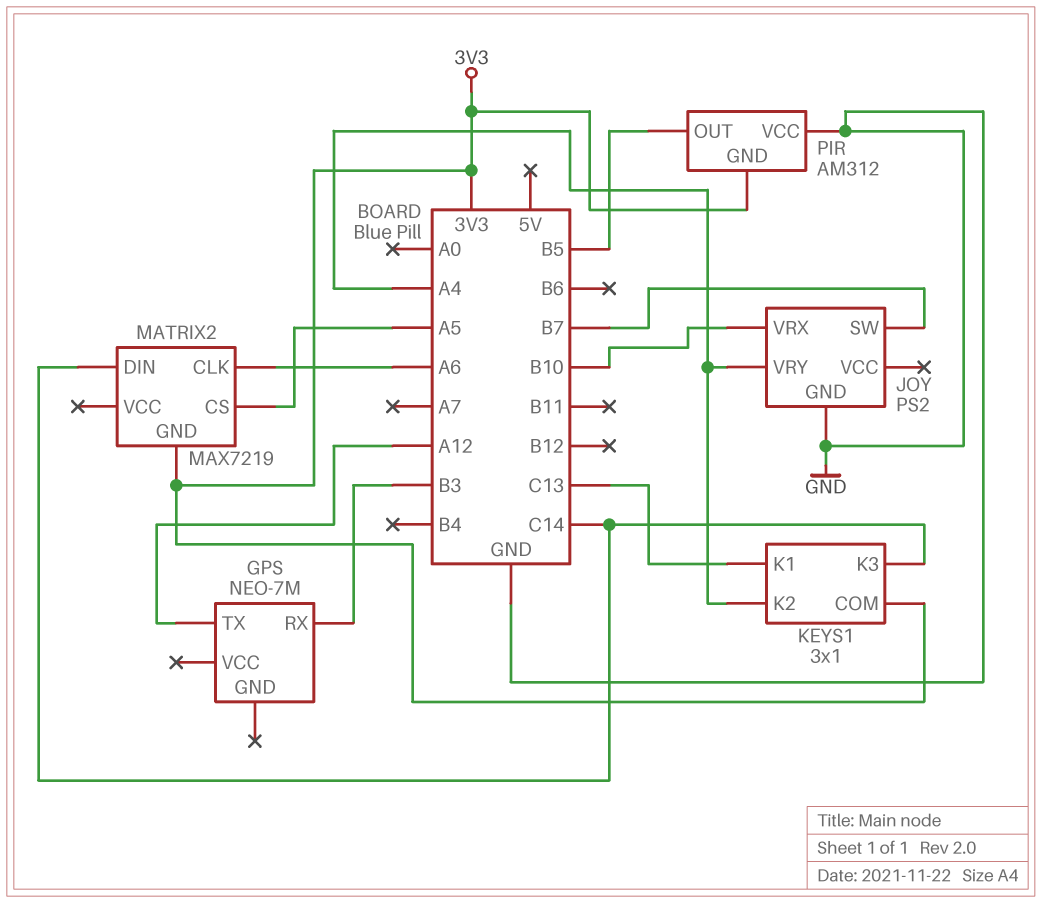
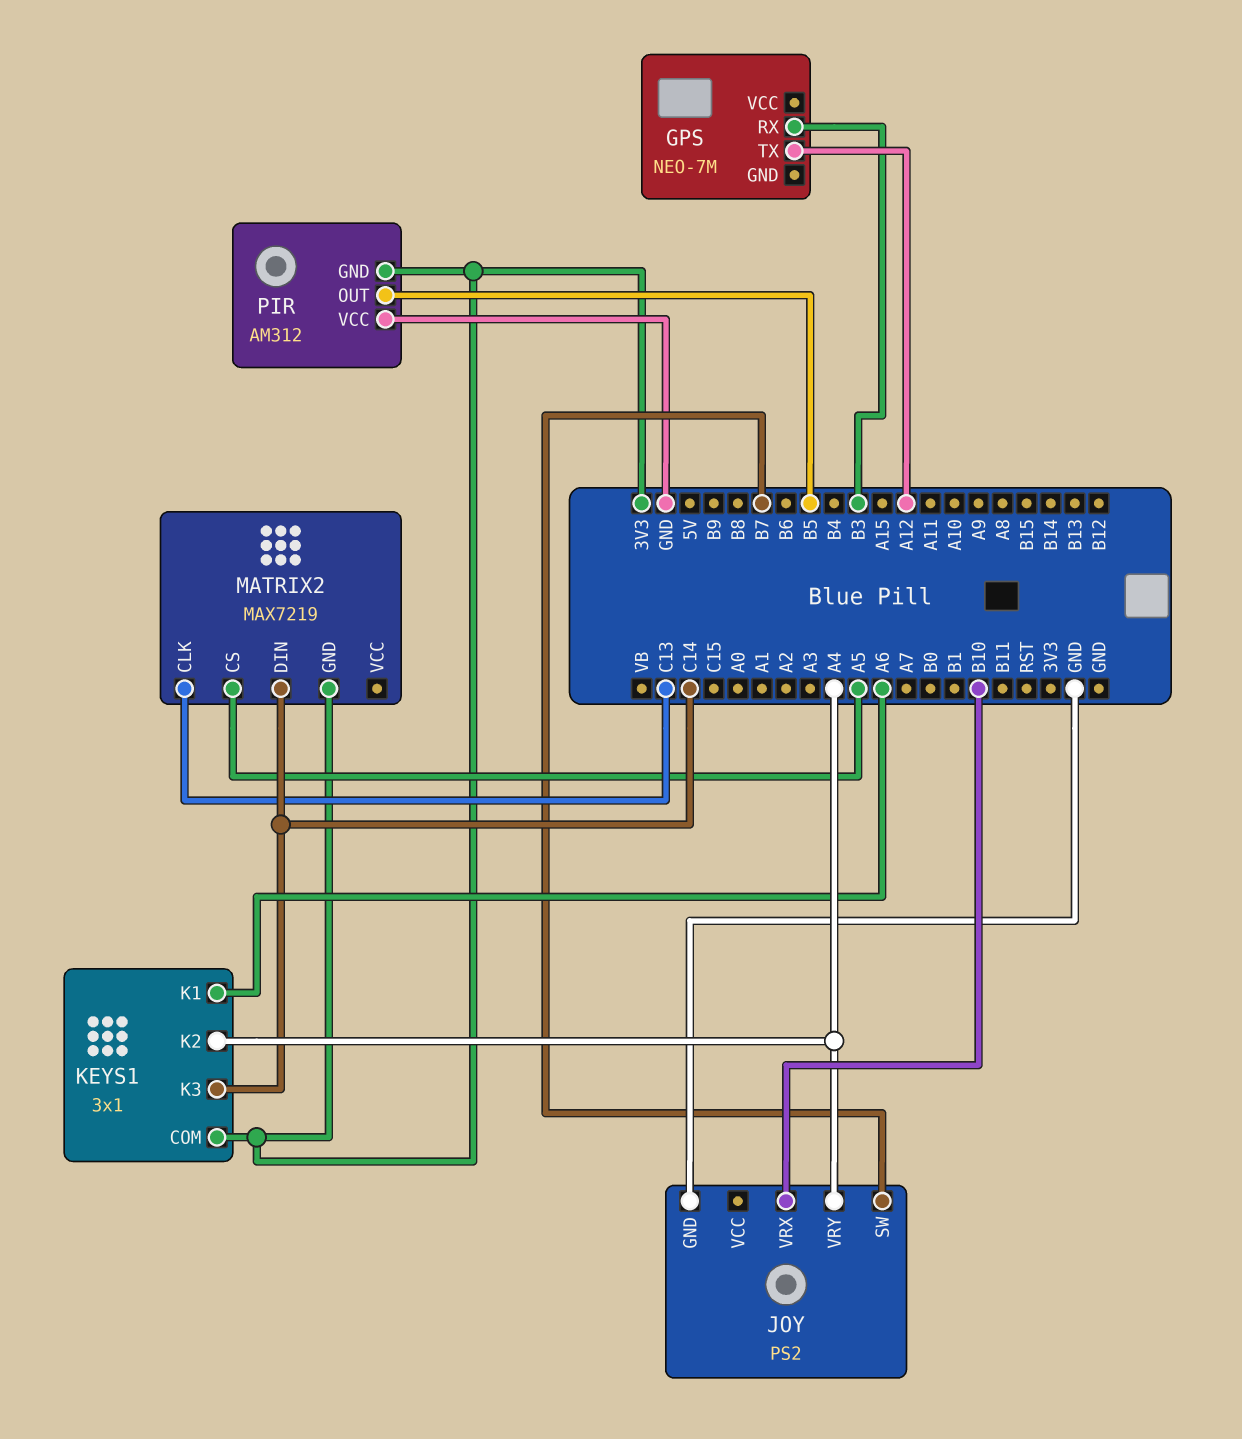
KEYS1 pin K1: C13 -> A6
MATRIX2 pin CLK: A6 -> C13

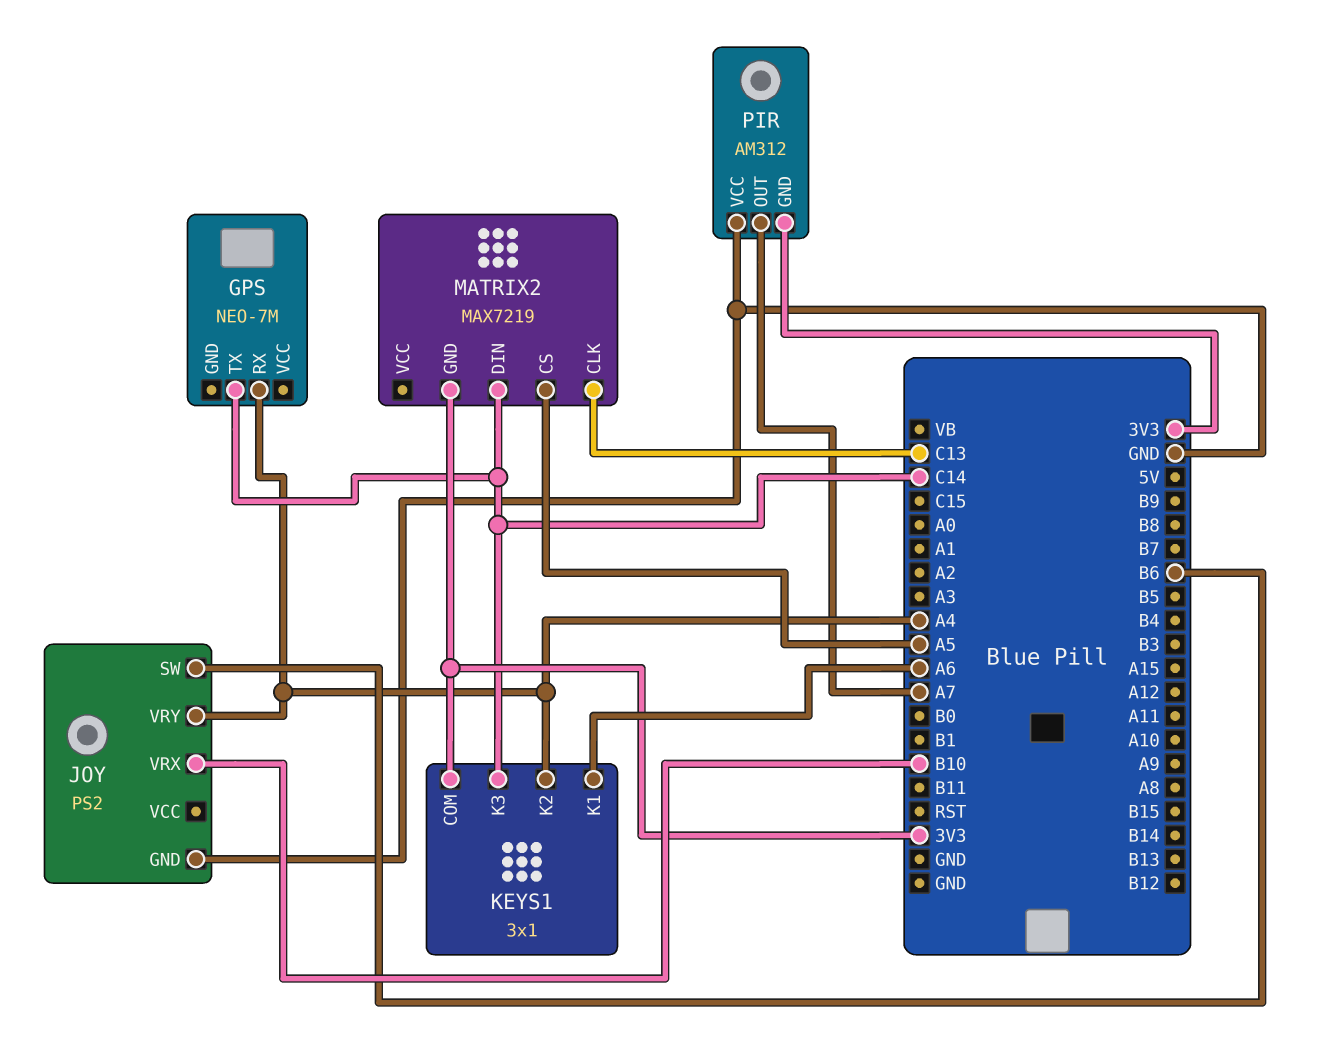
GPS pin RX: B3 -> A4
GPS pin TX: A12 -> C14
JOY pin SW: B7 -> B6
PIR pin OUT: B5 -> A7

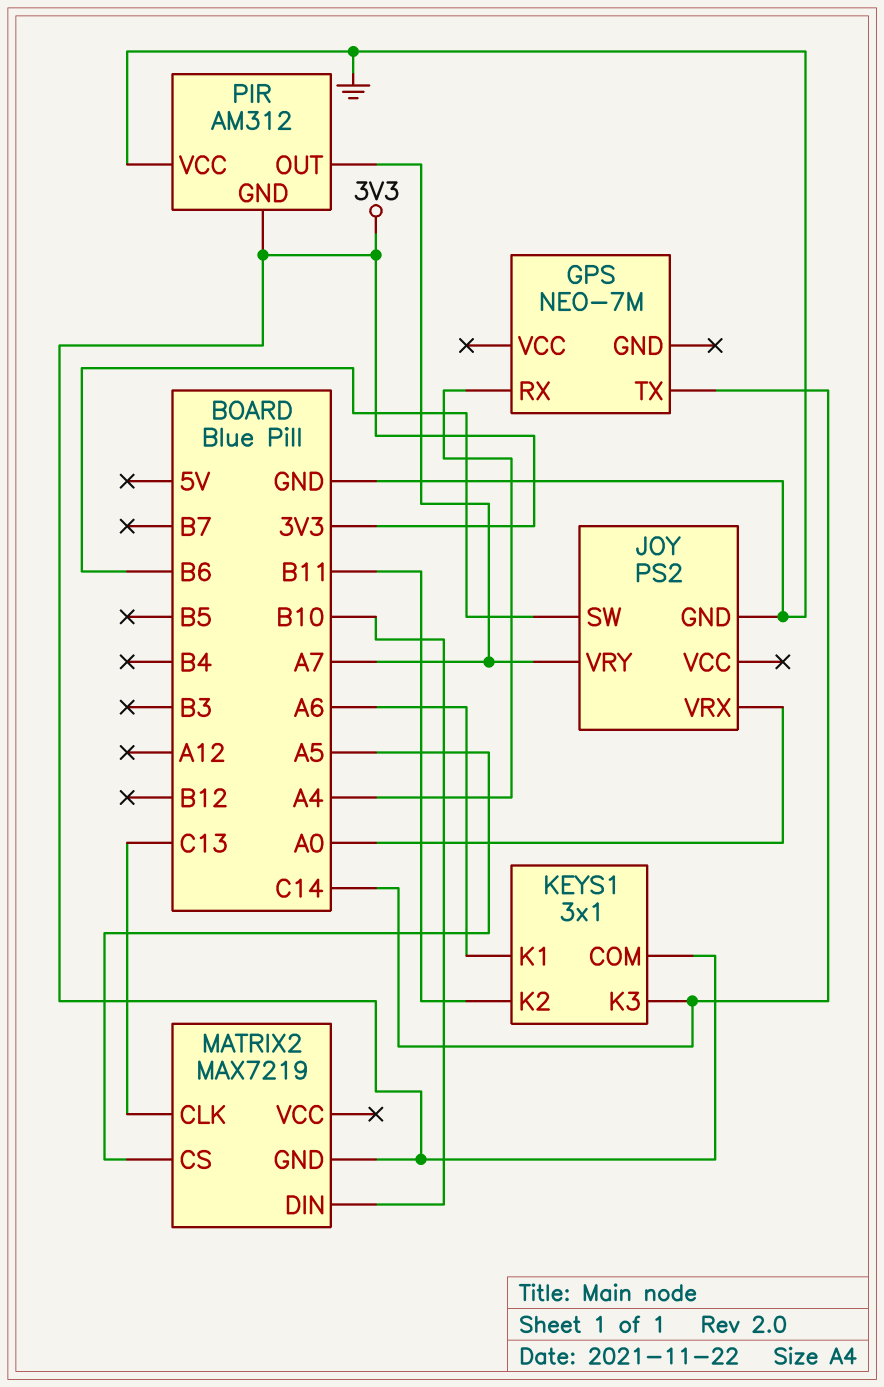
JOY pin VRX: B10 -> A0
JOY pin VRY: A4 -> A7
KEYS1 pin K2: A4 -> B11
MATRIX2 pin DIN: C14 -> B10

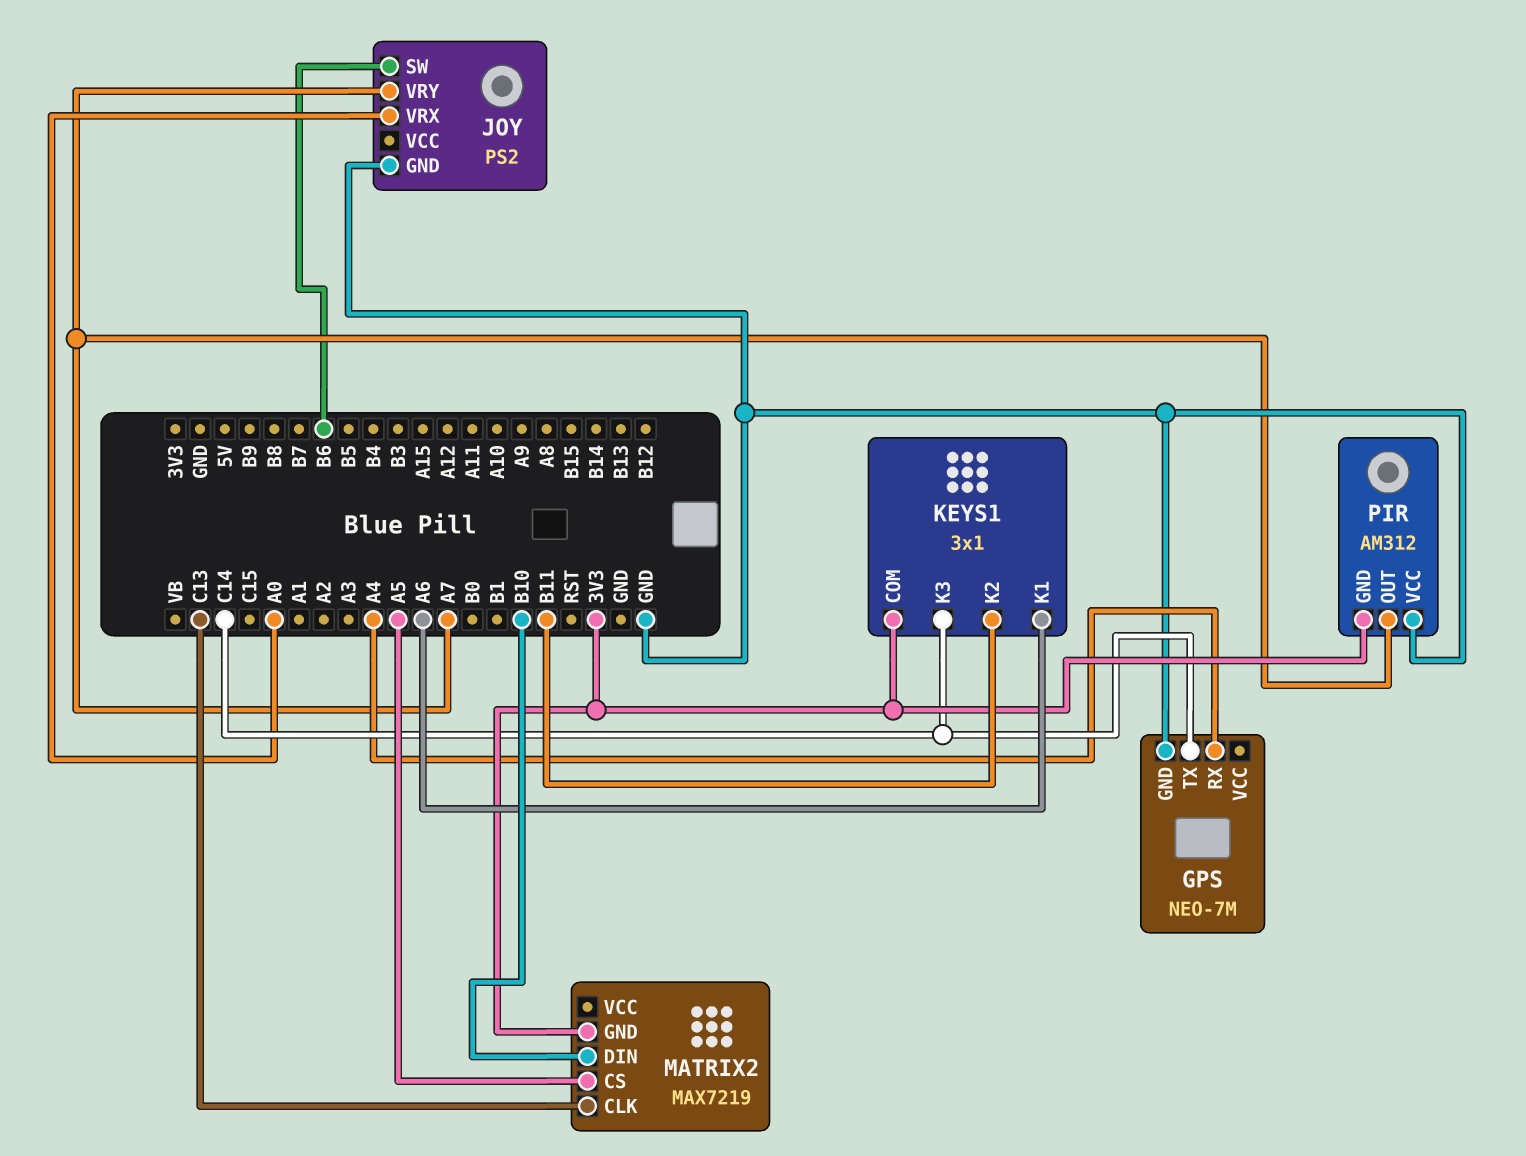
GPS pin GND: none -> GND

